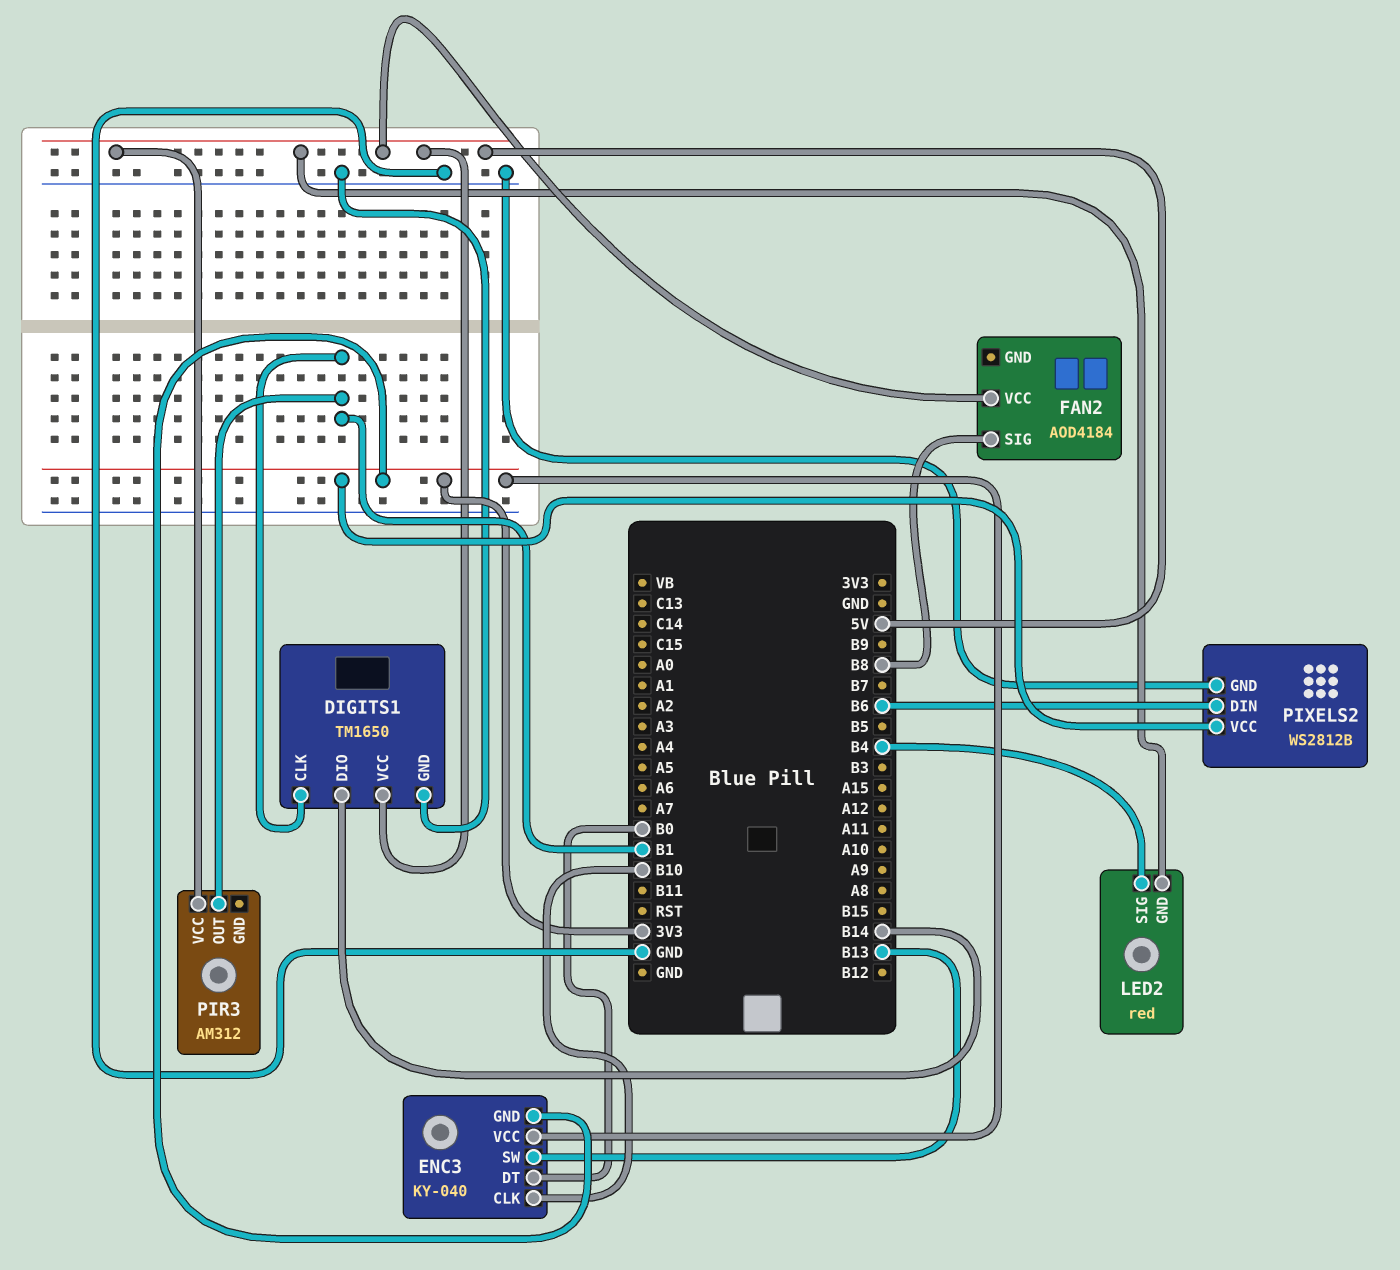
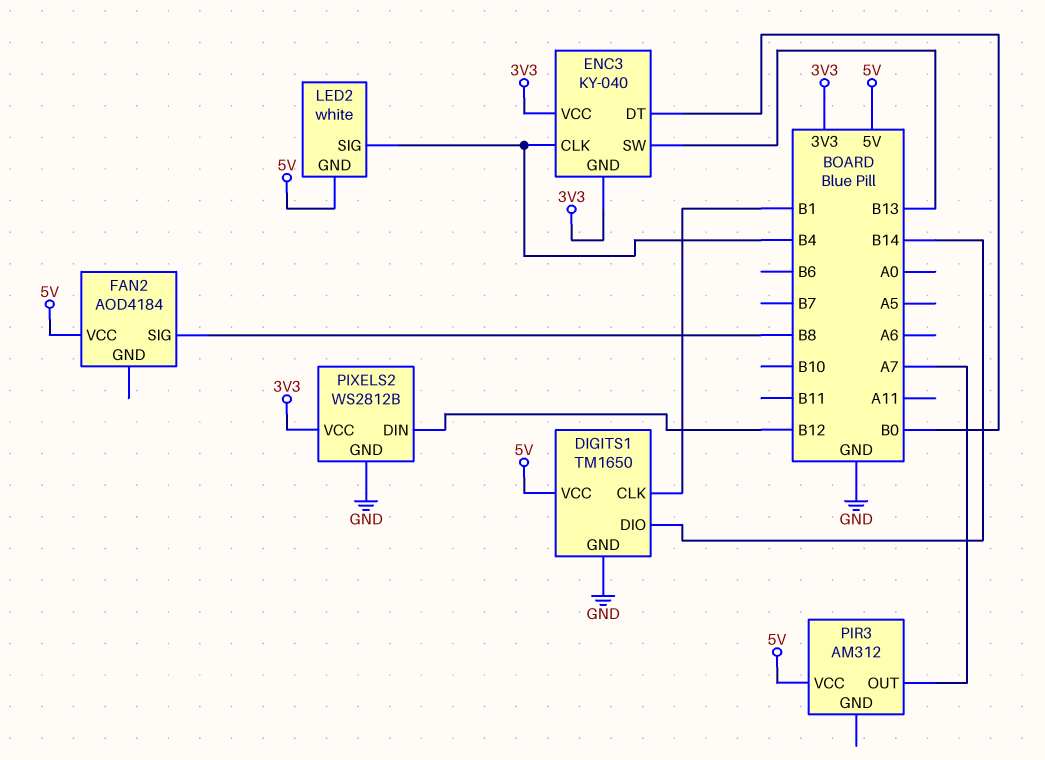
ENC3 pin CLK: B10 -> B4
LED2: red -> white
PIR3 pin OUT: B1 -> A7
PIXELS2 pin DIN: B6 -> B12

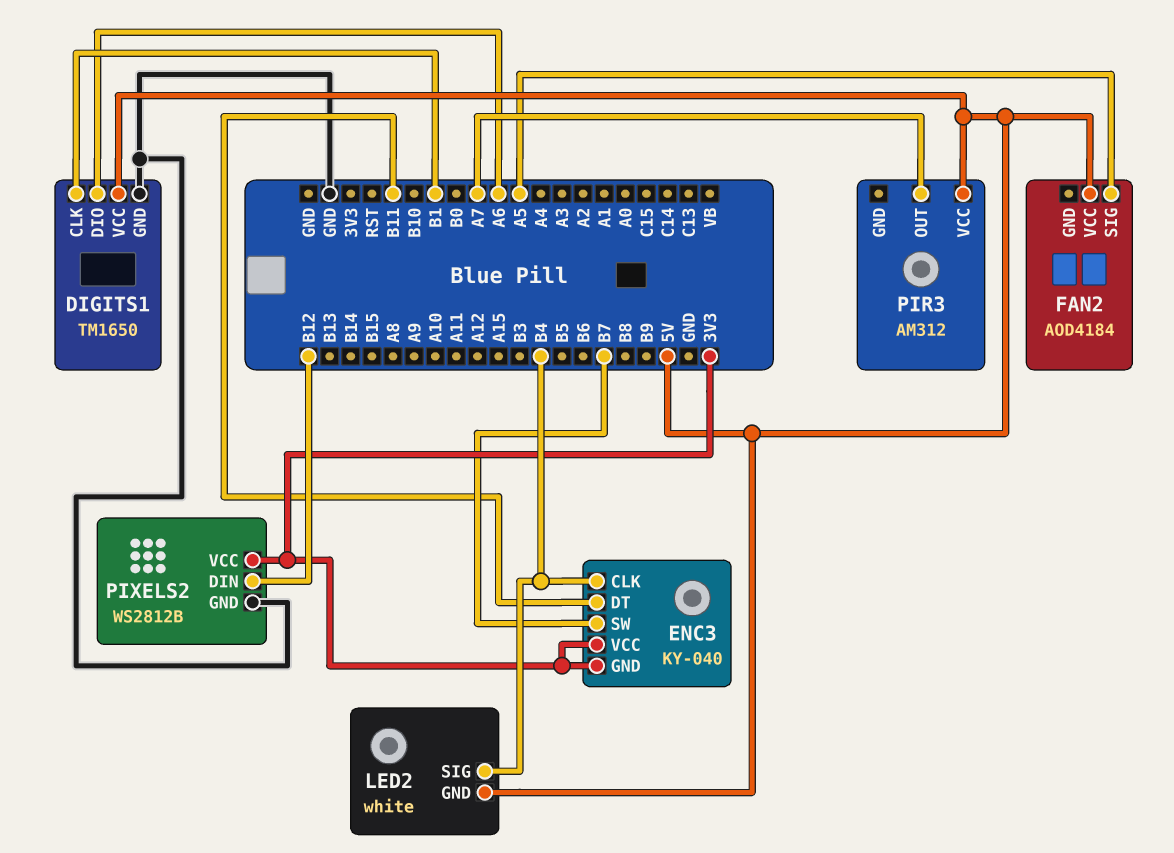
DIGITS1 pin DIO: B14 -> A6
ENC3 pin DT: B0 -> B11
ENC3 pin SW: B13 -> B7
FAN2 pin SIG: B8 -> A5

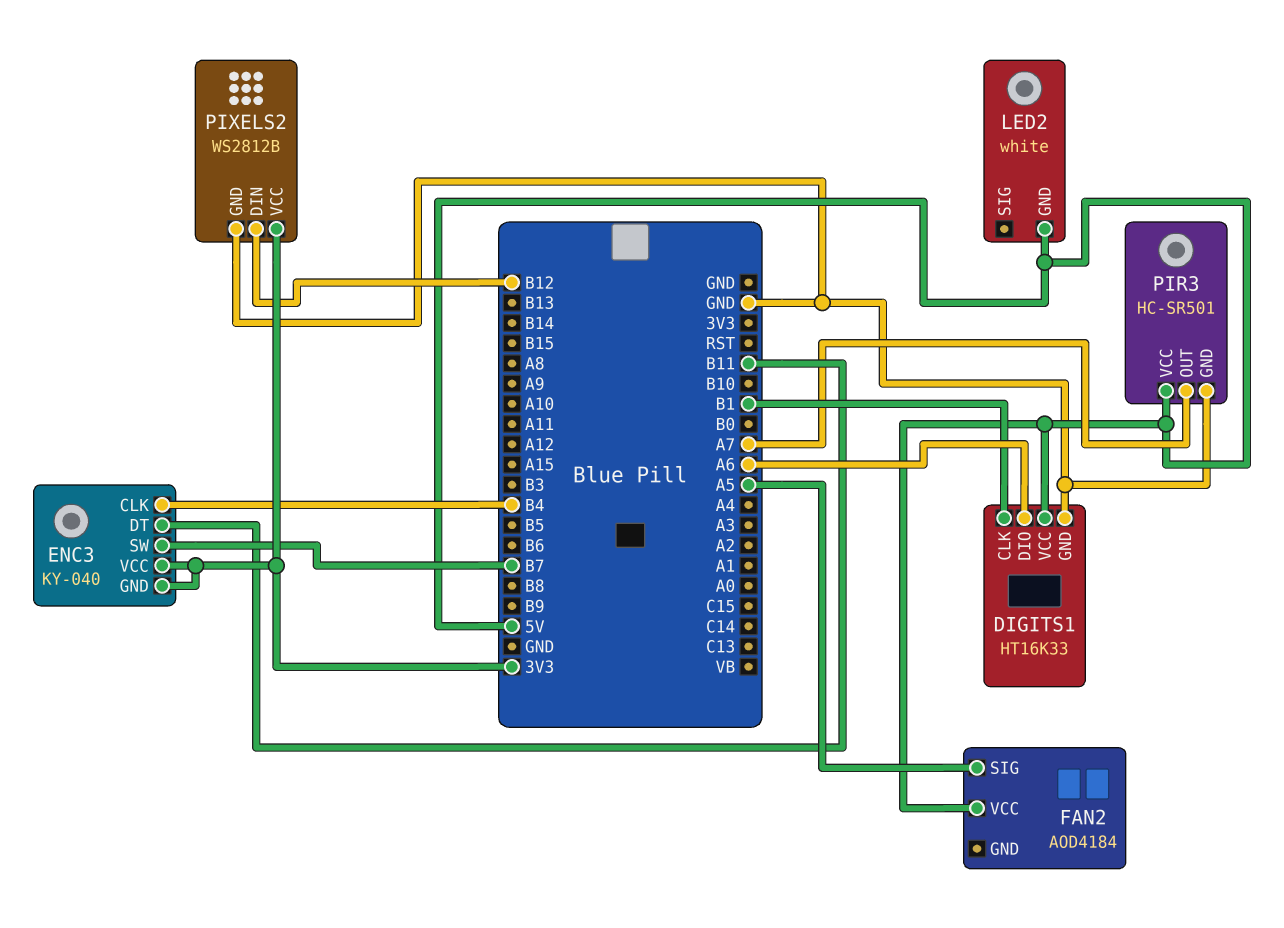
DIGITS1: TM1650 -> HT16K33
LED2 pin SIG: B4 -> none
PIR3: AM312 -> HC-SR501
PIR3 pin GND: none -> GND

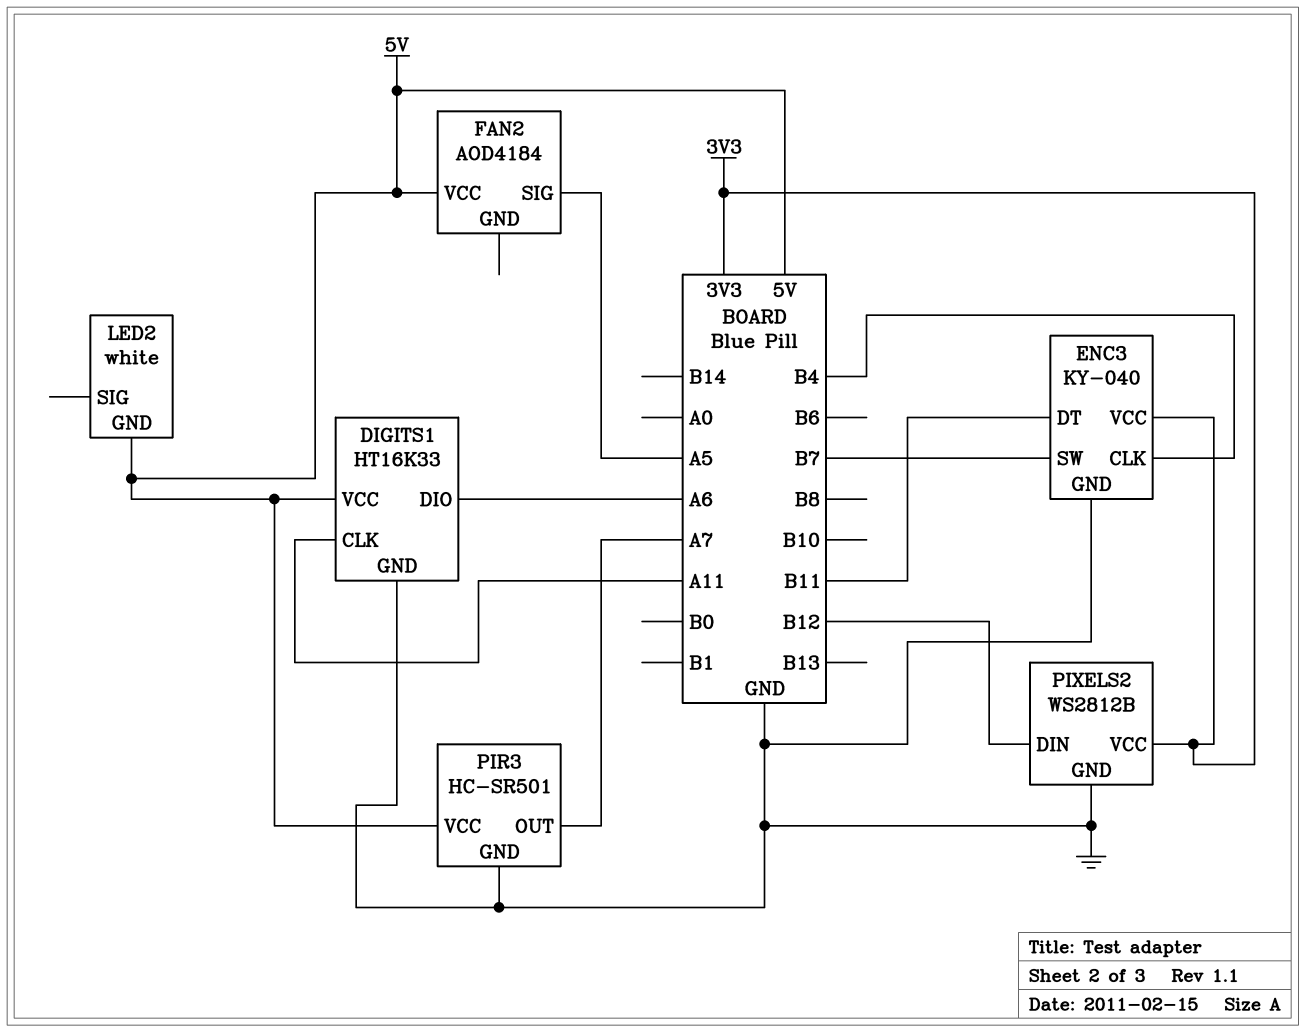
DIGITS1 pin CLK: B1 -> A11
ENC3 pin GND: 3V3 -> GND

